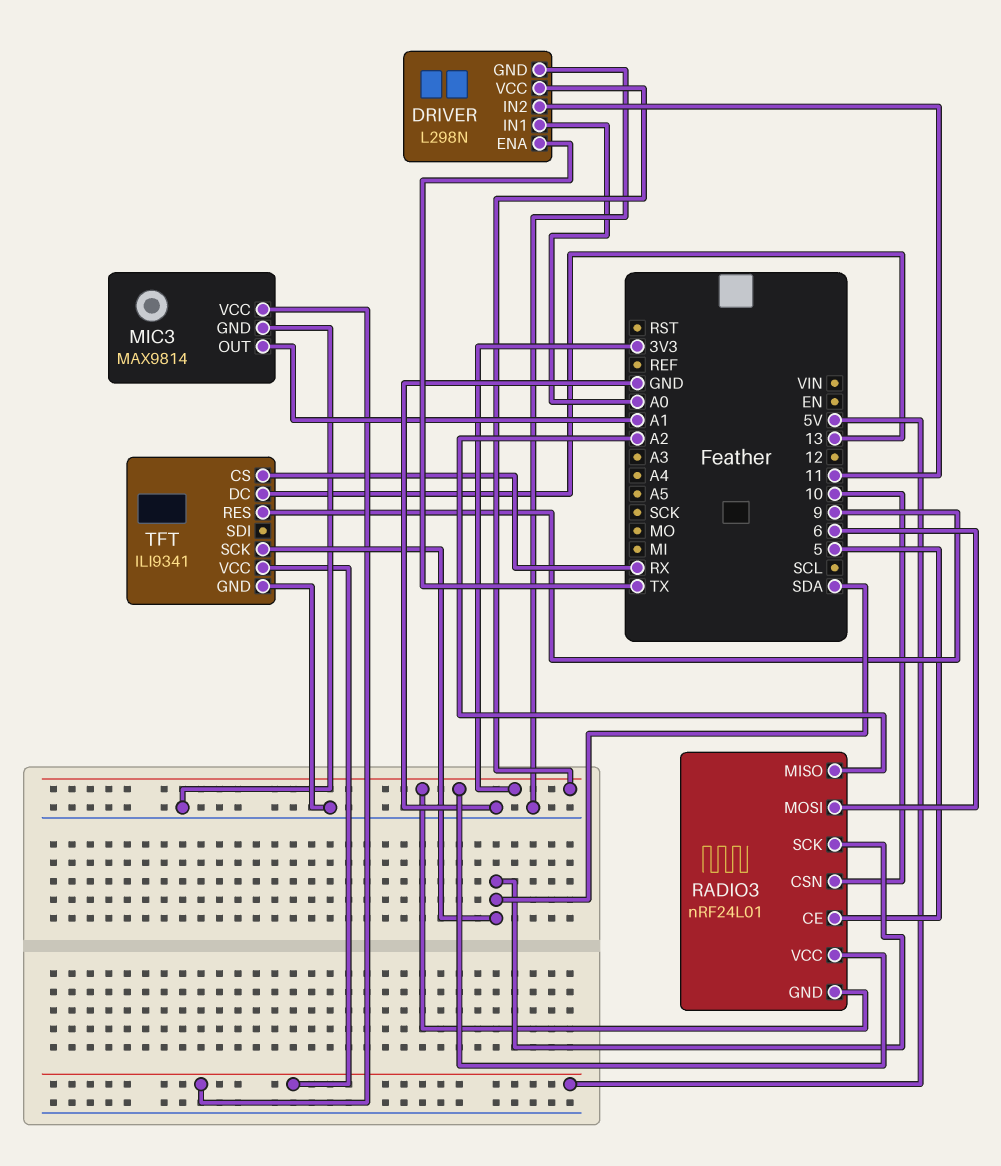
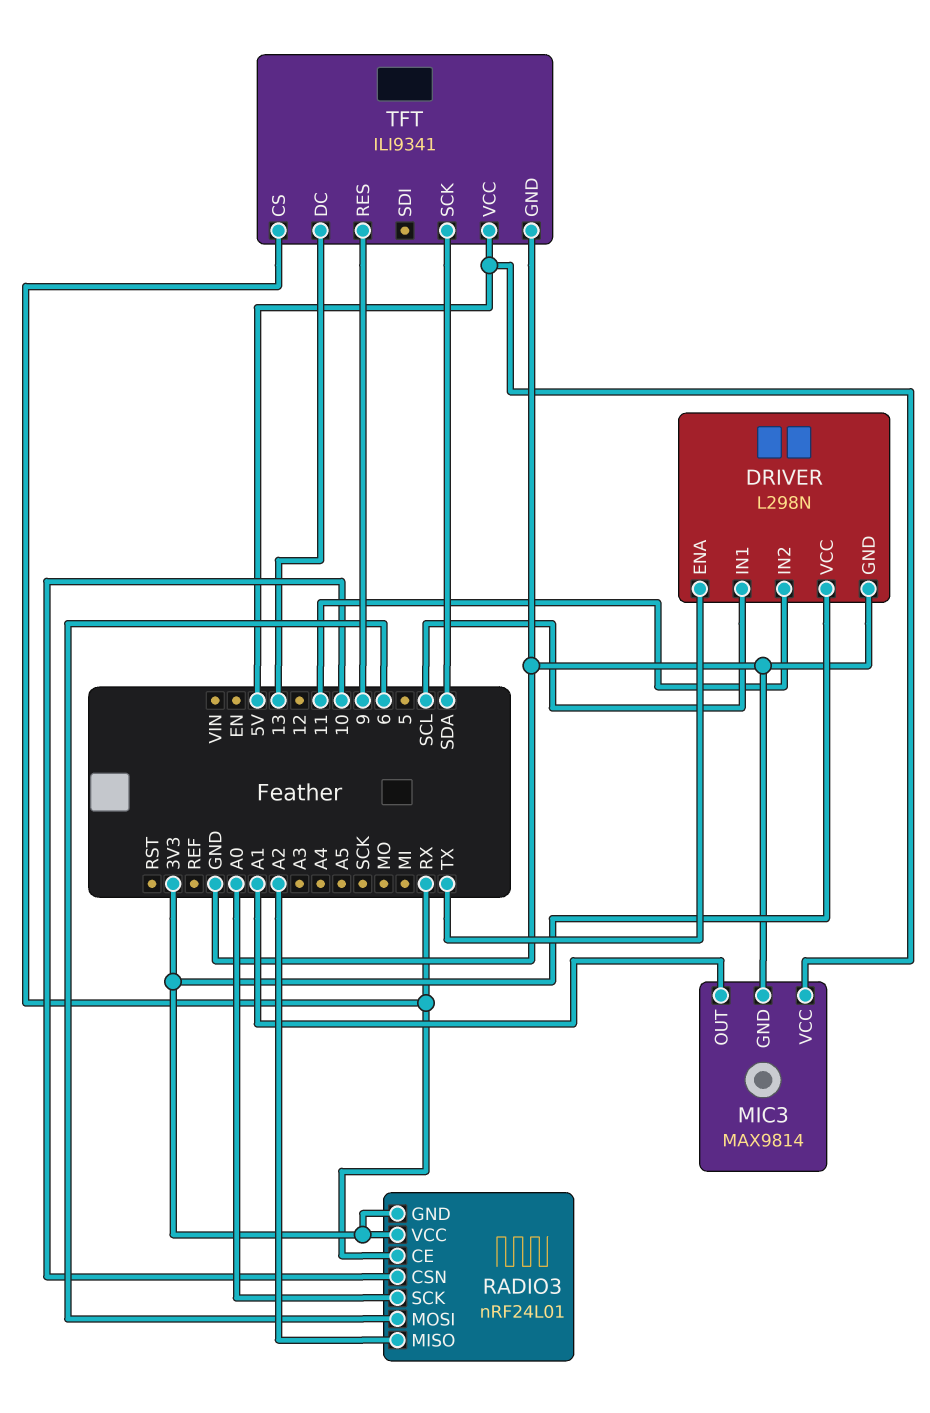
DRIVER pin IN1: A0 -> SCL
RADIO3 pin CE: 5 -> RX
RADIO3 pin SCK: SDA -> A0

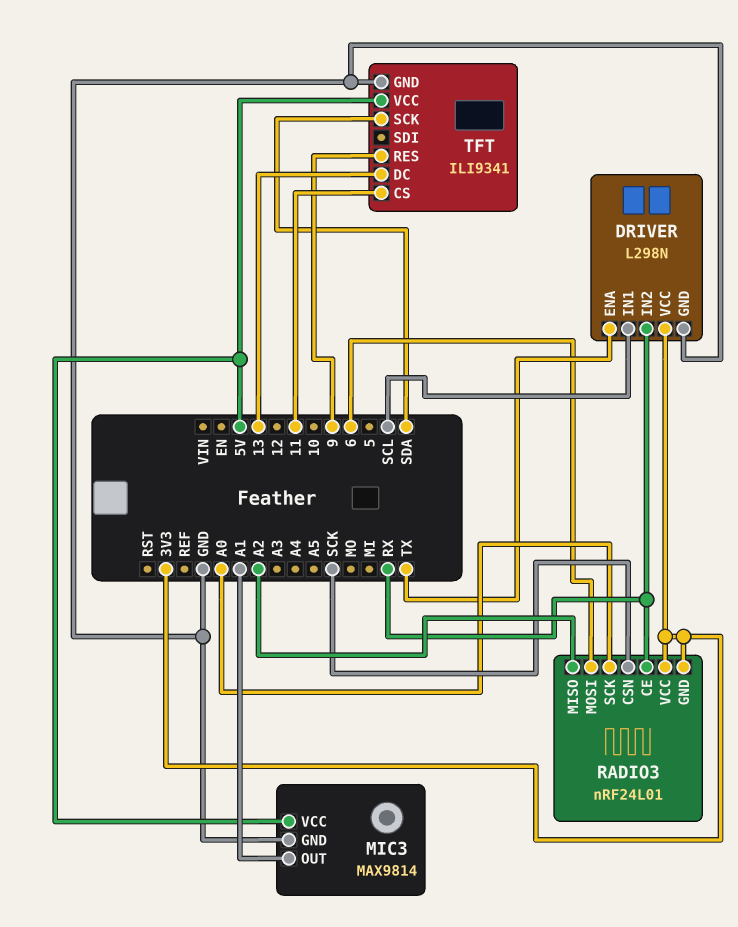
DRIVER pin IN2: 11 -> RX
RADIO3 pin CSN: 10 -> SCK
TFT pin CS: RX -> 11

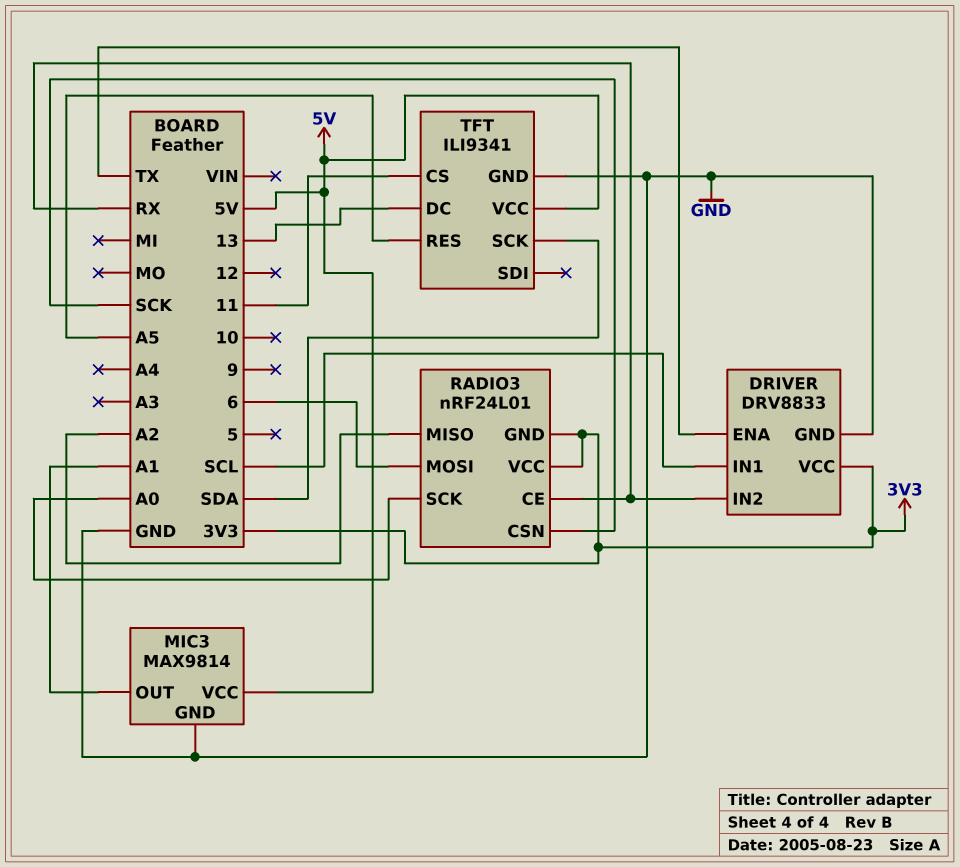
DRIVER: L298N -> DRV8833
TFT pin RES: 9 -> A5

